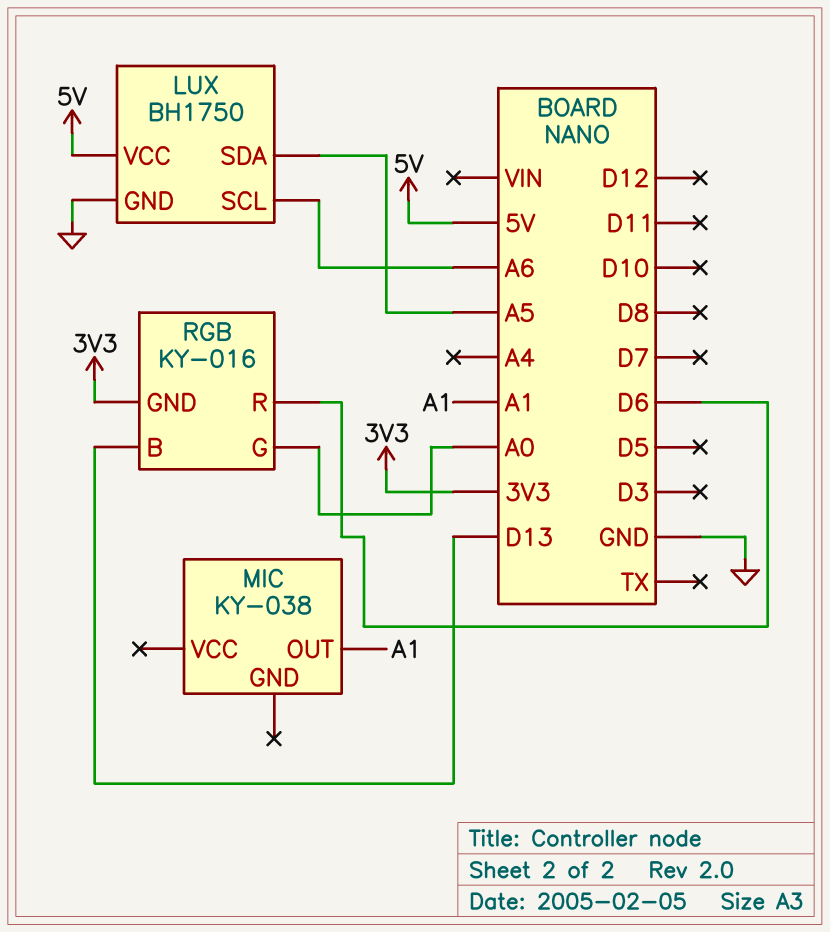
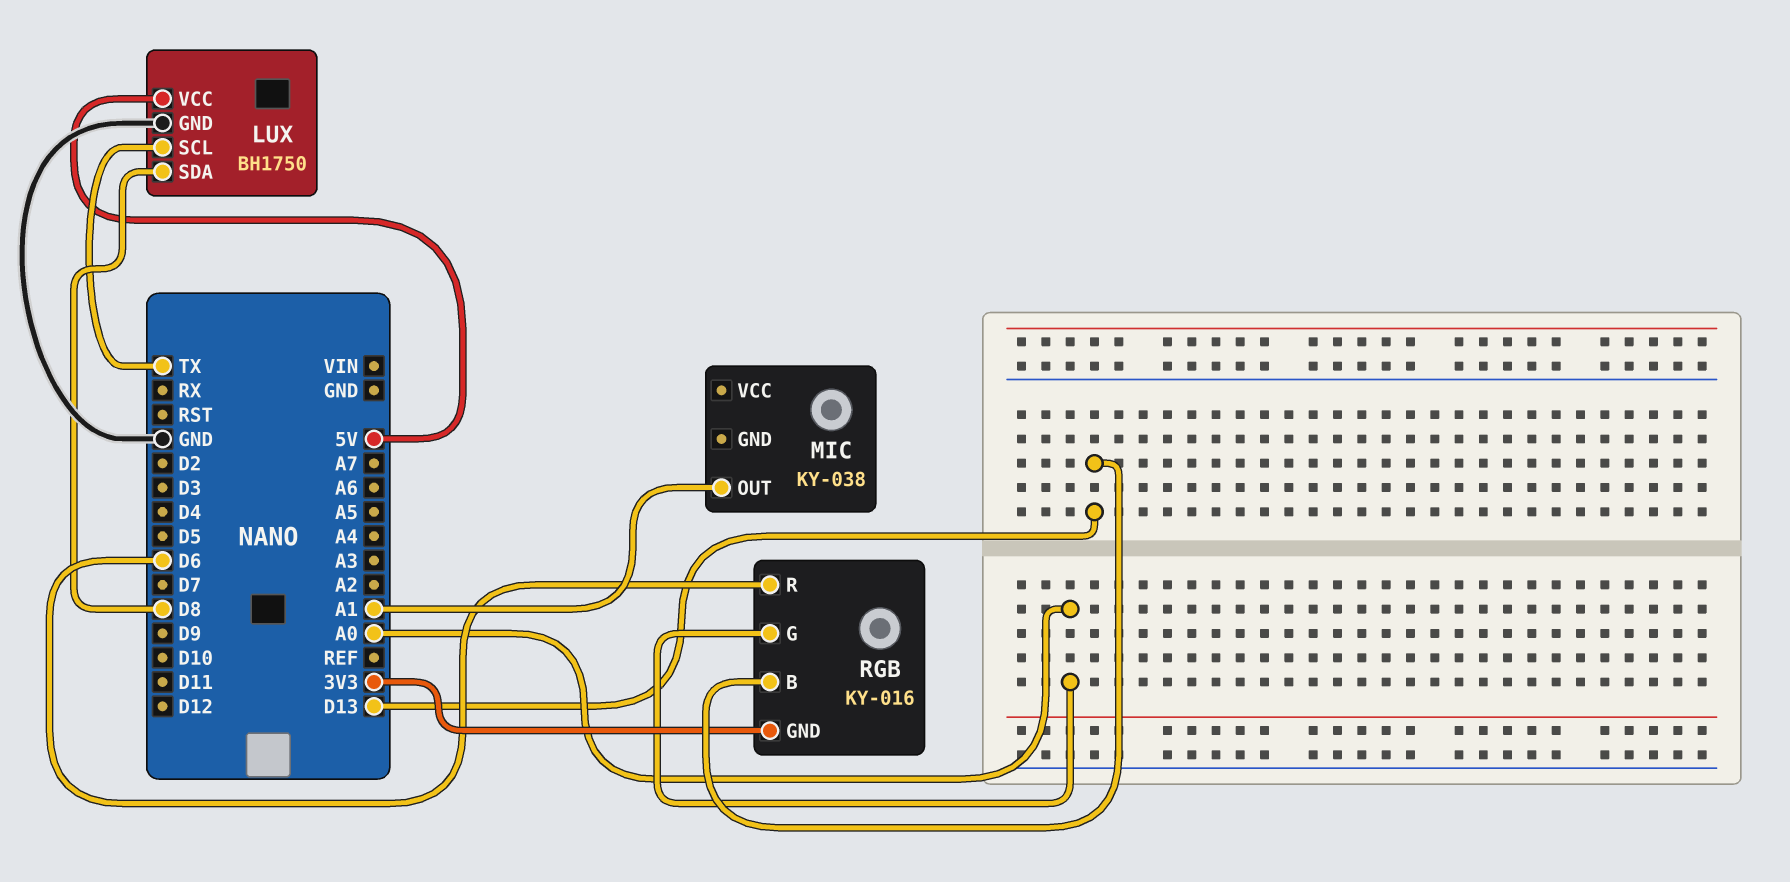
LUX pin SCL: A6 -> TX
LUX pin SDA: A5 -> D8

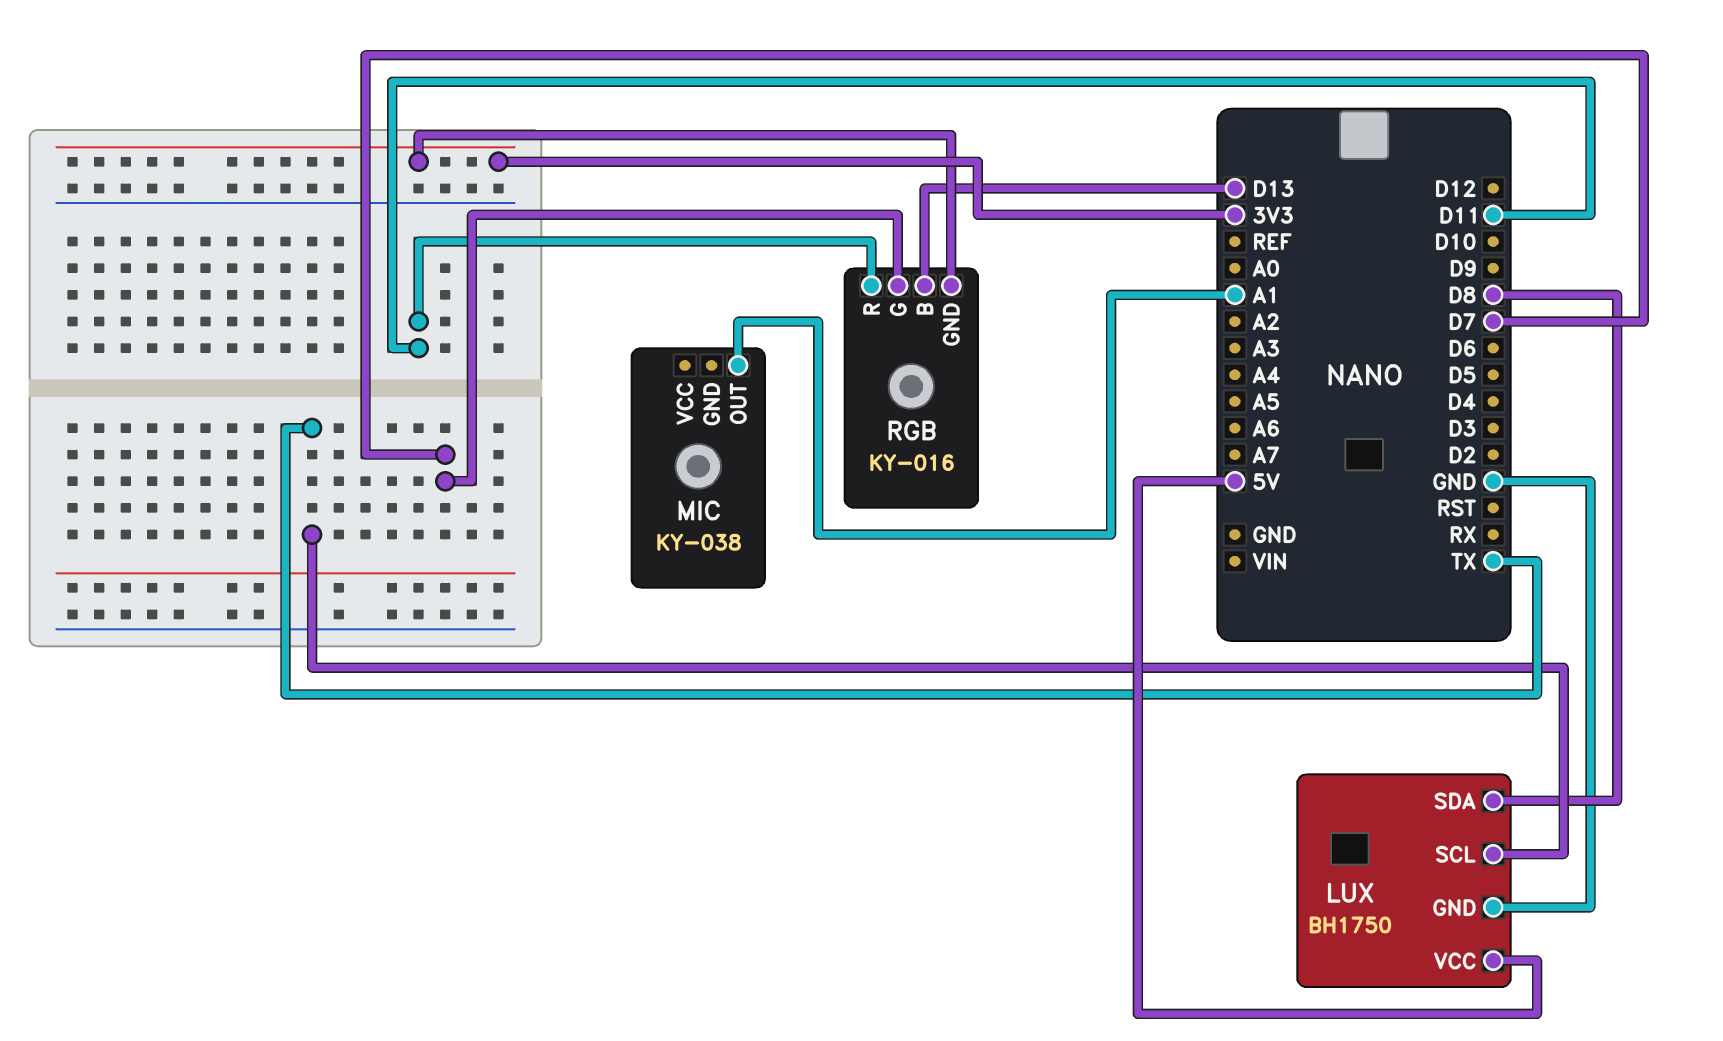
RGB pin G: A0 -> D7
RGB pin R: D6 -> D11

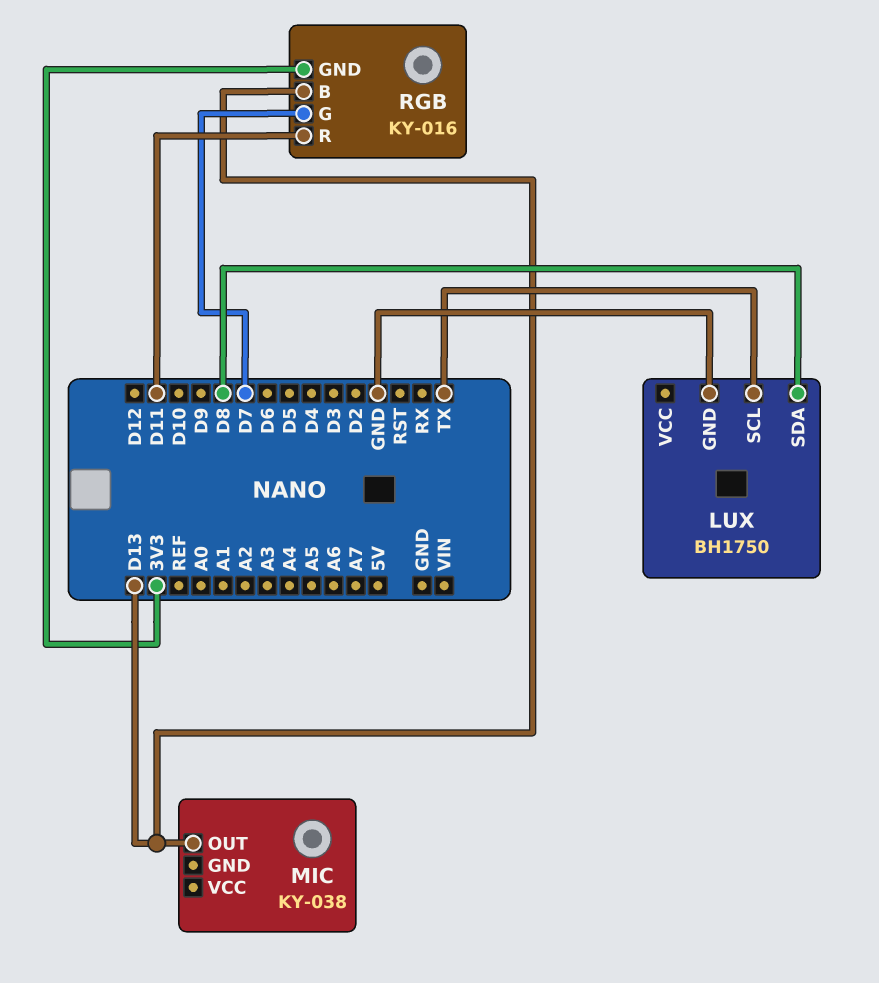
LUX pin VCC: 5V -> none
MIC pin OUT: A1 -> D13

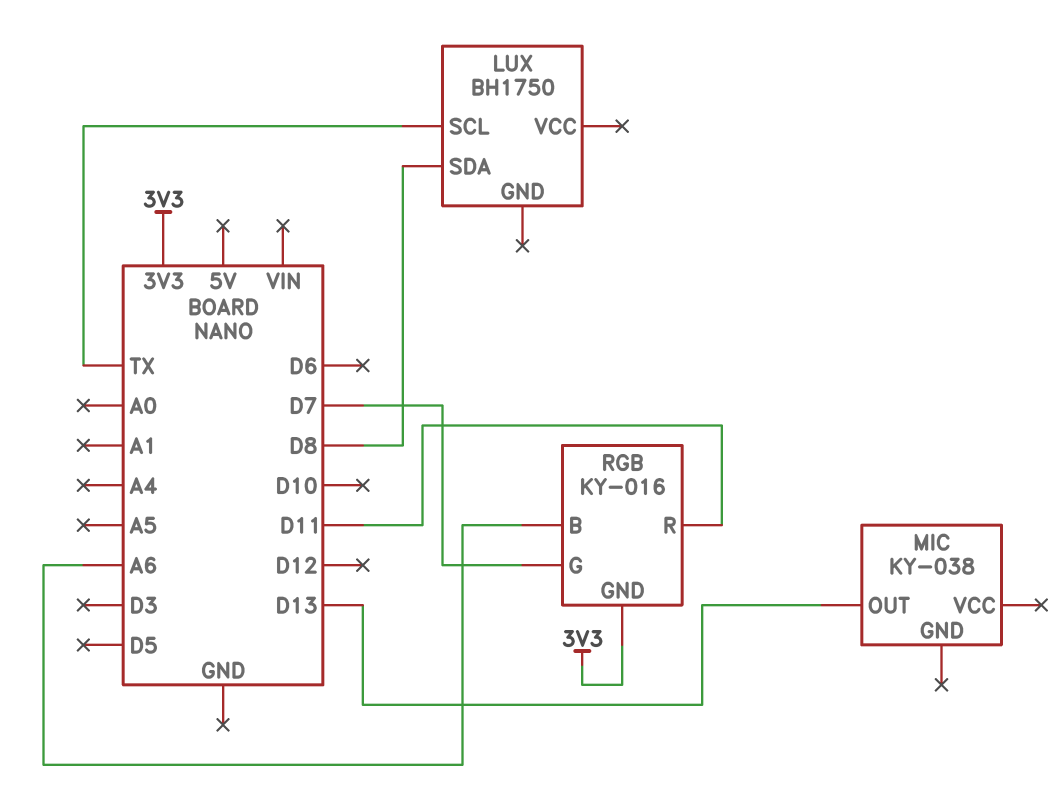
LUX pin GND: GND -> none
RGB pin B: D13 -> A6

